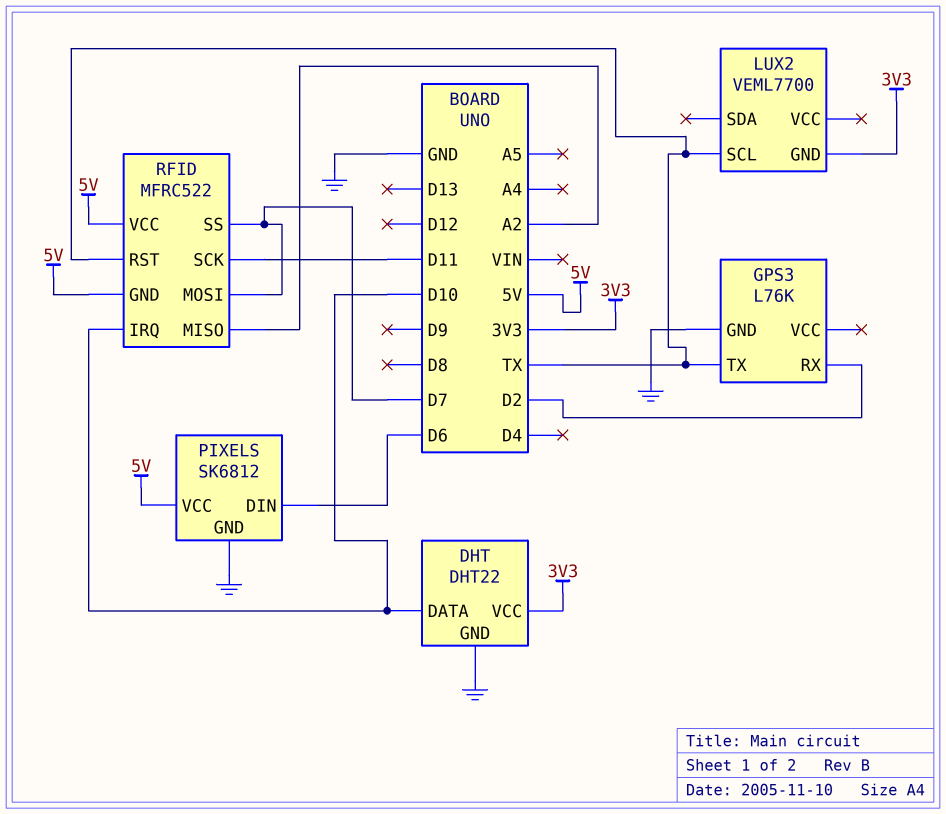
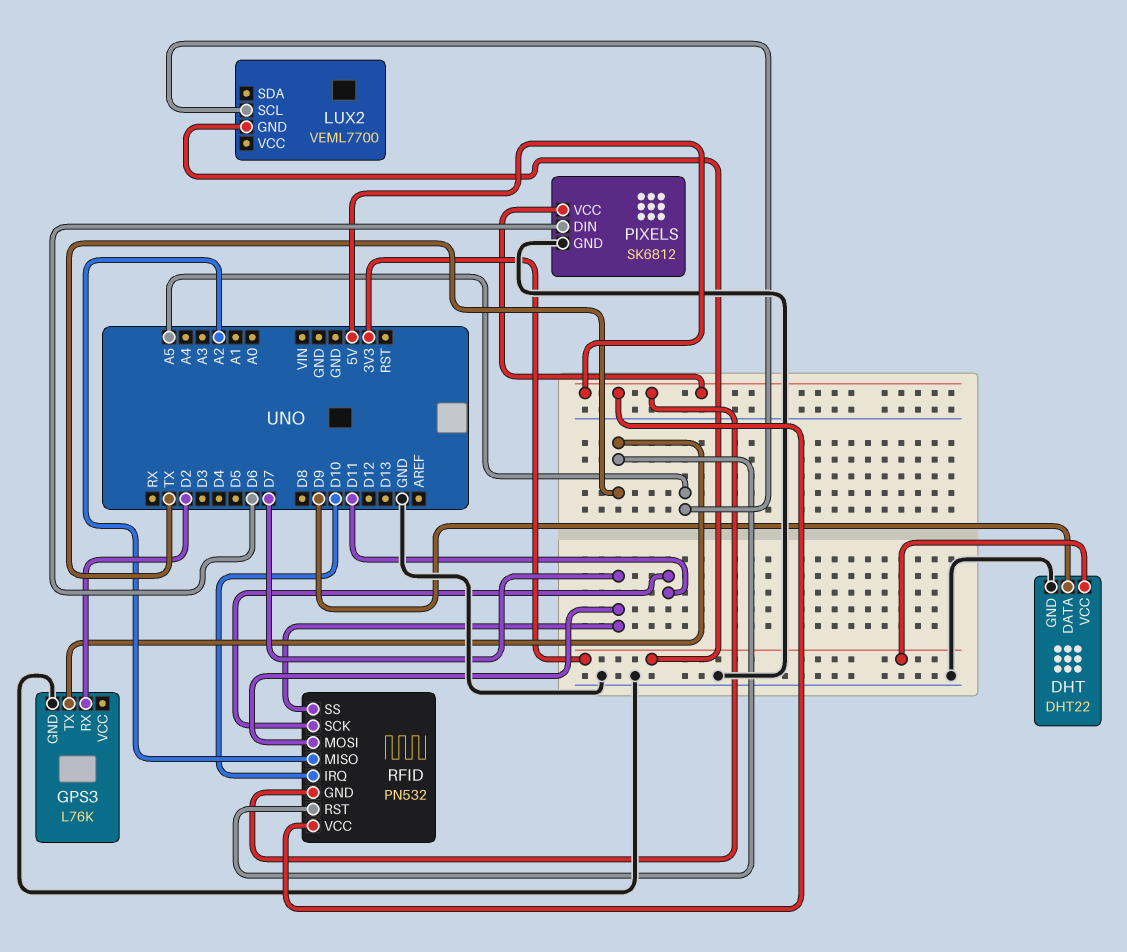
DHT pin DATA: D10 -> D9
LUX2 pin SCL: TX -> A5
RFID: MFRC522 -> PN532

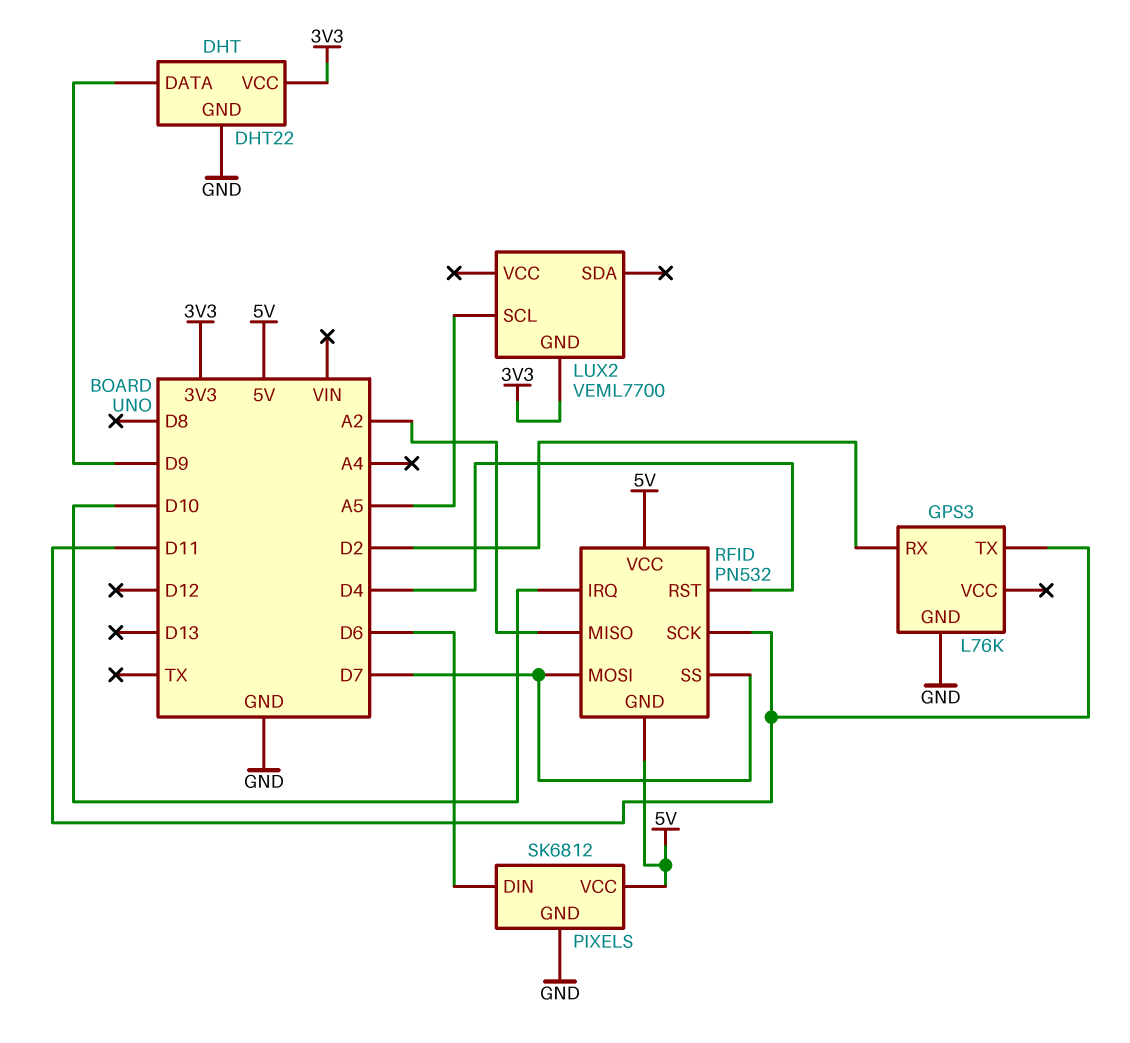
GPS3 pin TX: TX -> D11
RFID pin RST: TX -> D4

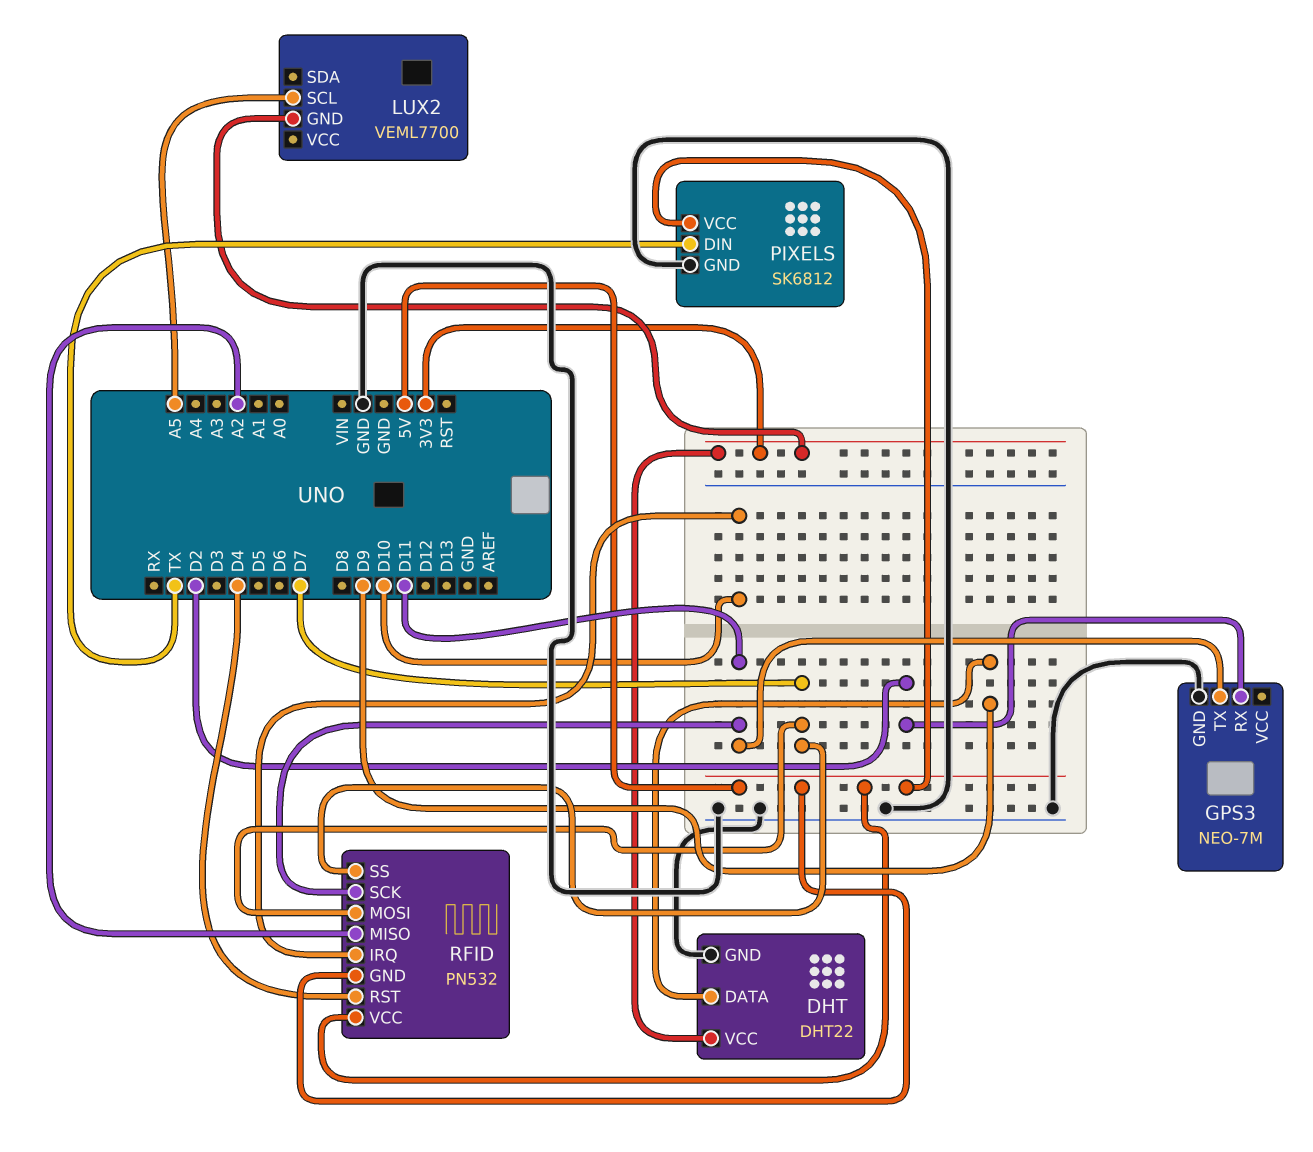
GPS3: L76K -> NEO-7M
PIXELS pin DIN: D6 -> TX

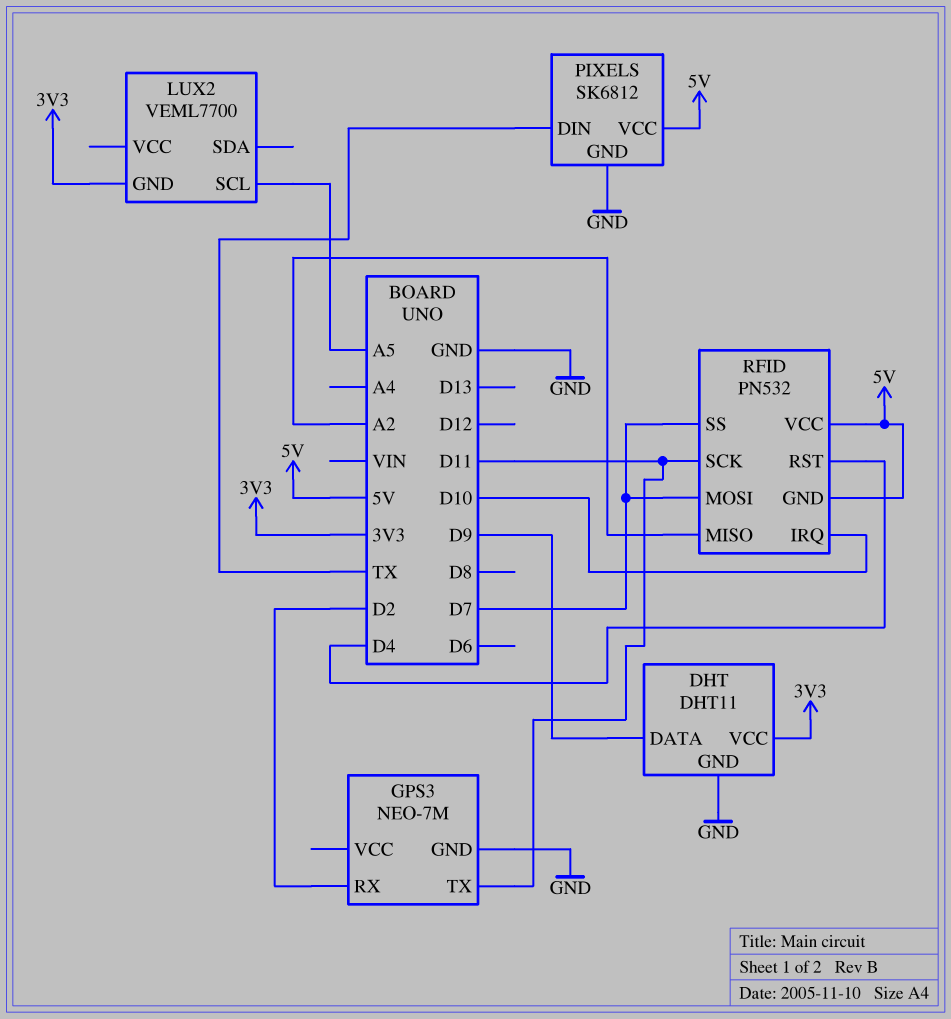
DHT: DHT22 -> DHT11

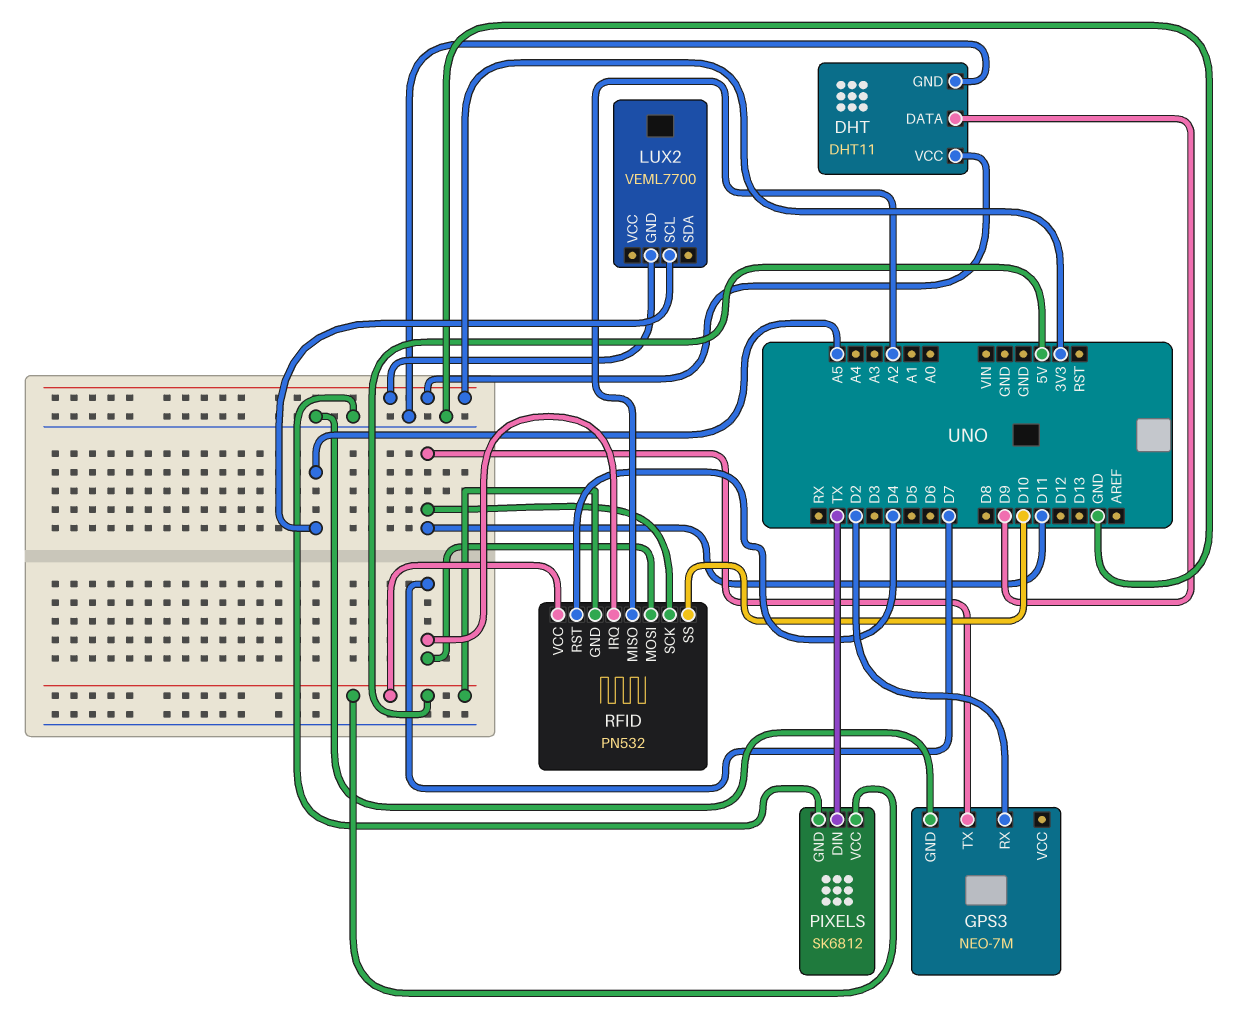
RFID pin IRQ: D10 -> D7
RFID pin SS: D7 -> D10

